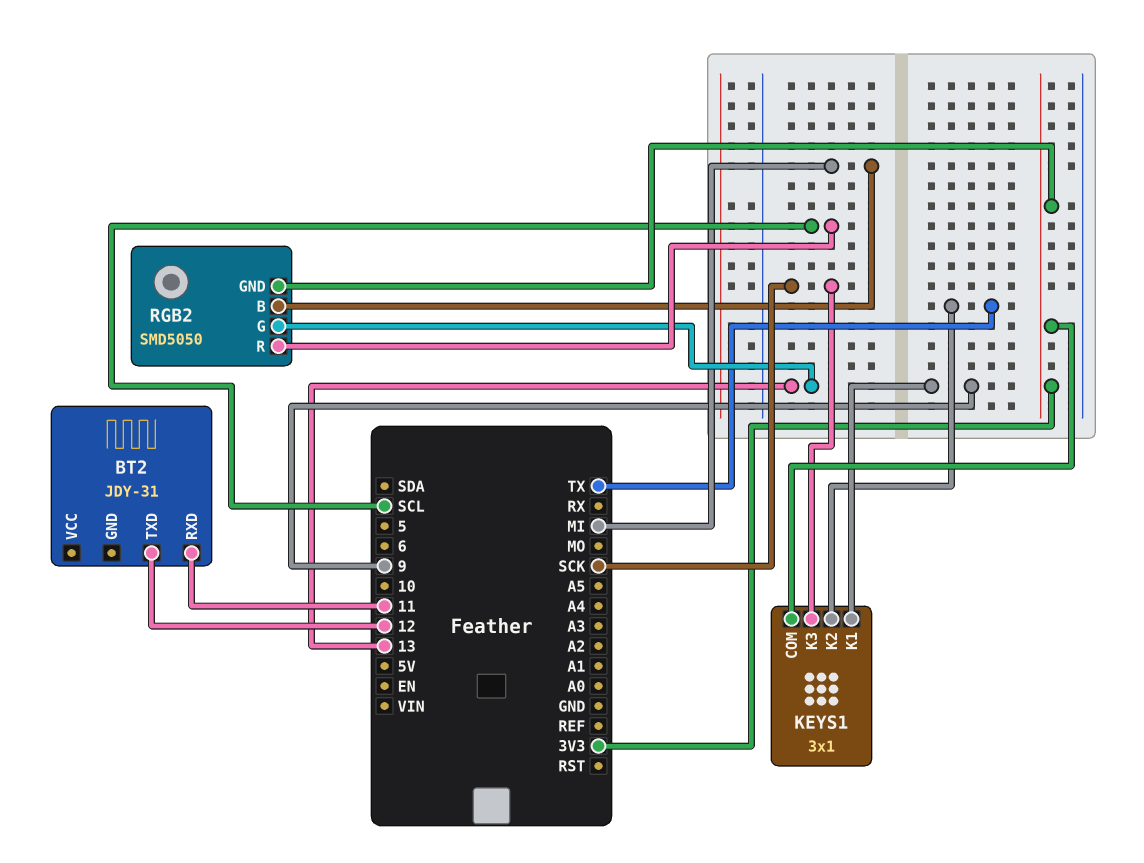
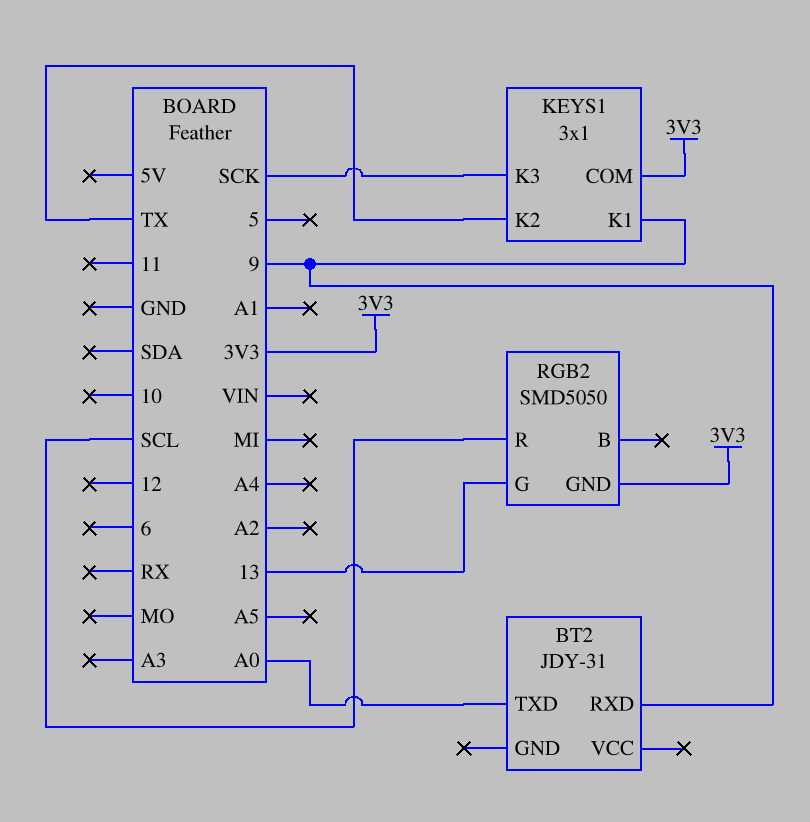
BT2 pin RXD: 11 -> 9
BT2 pin TXD: 12 -> A0
RGB2 pin B: MI -> none

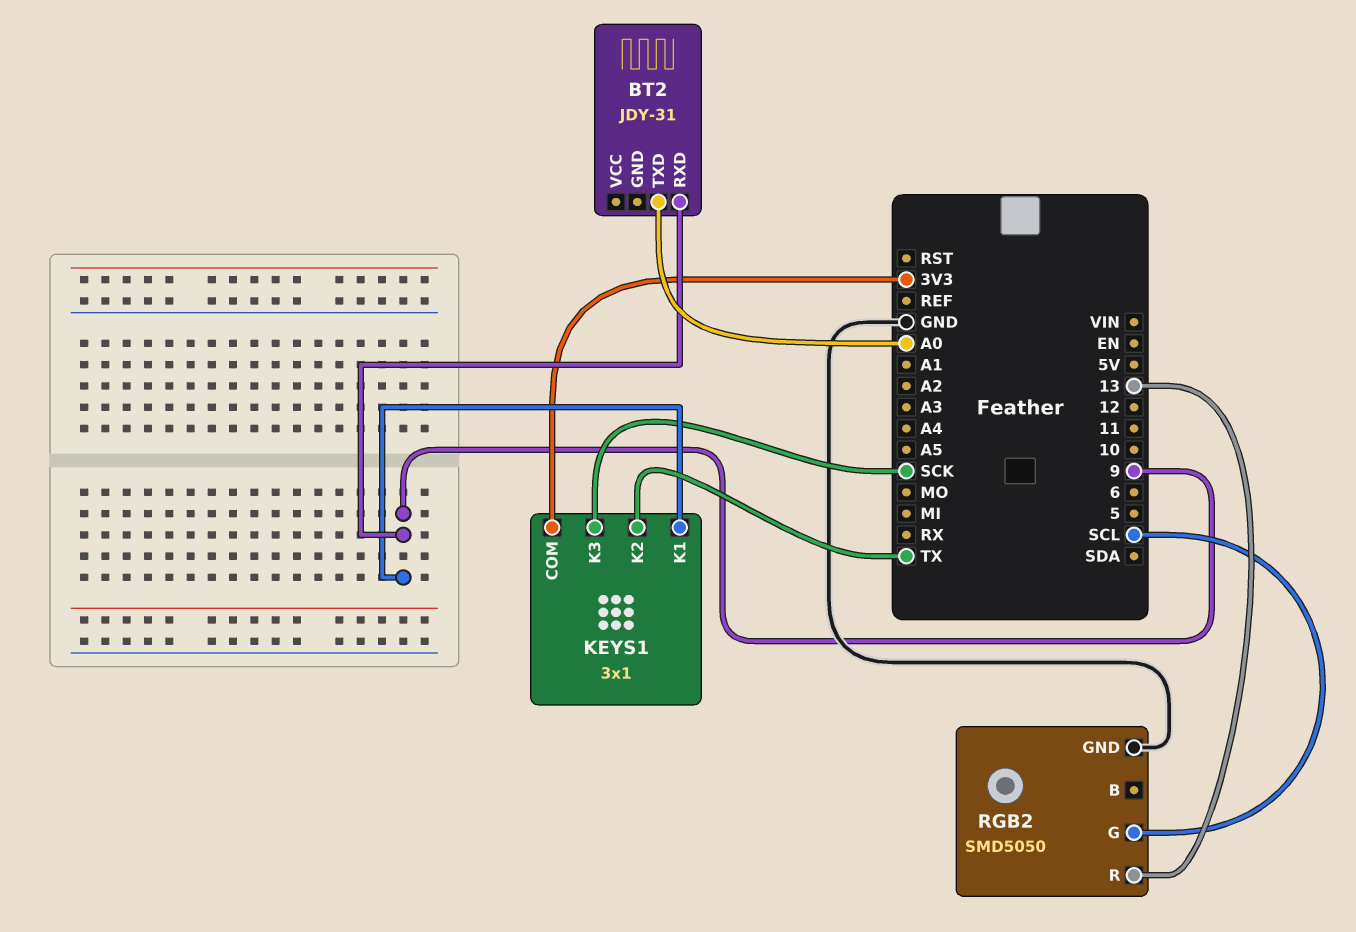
RGB2 pin G: 13 -> SCL
RGB2 pin GND: 3V3 -> GND
RGB2 pin R: SCL -> 13

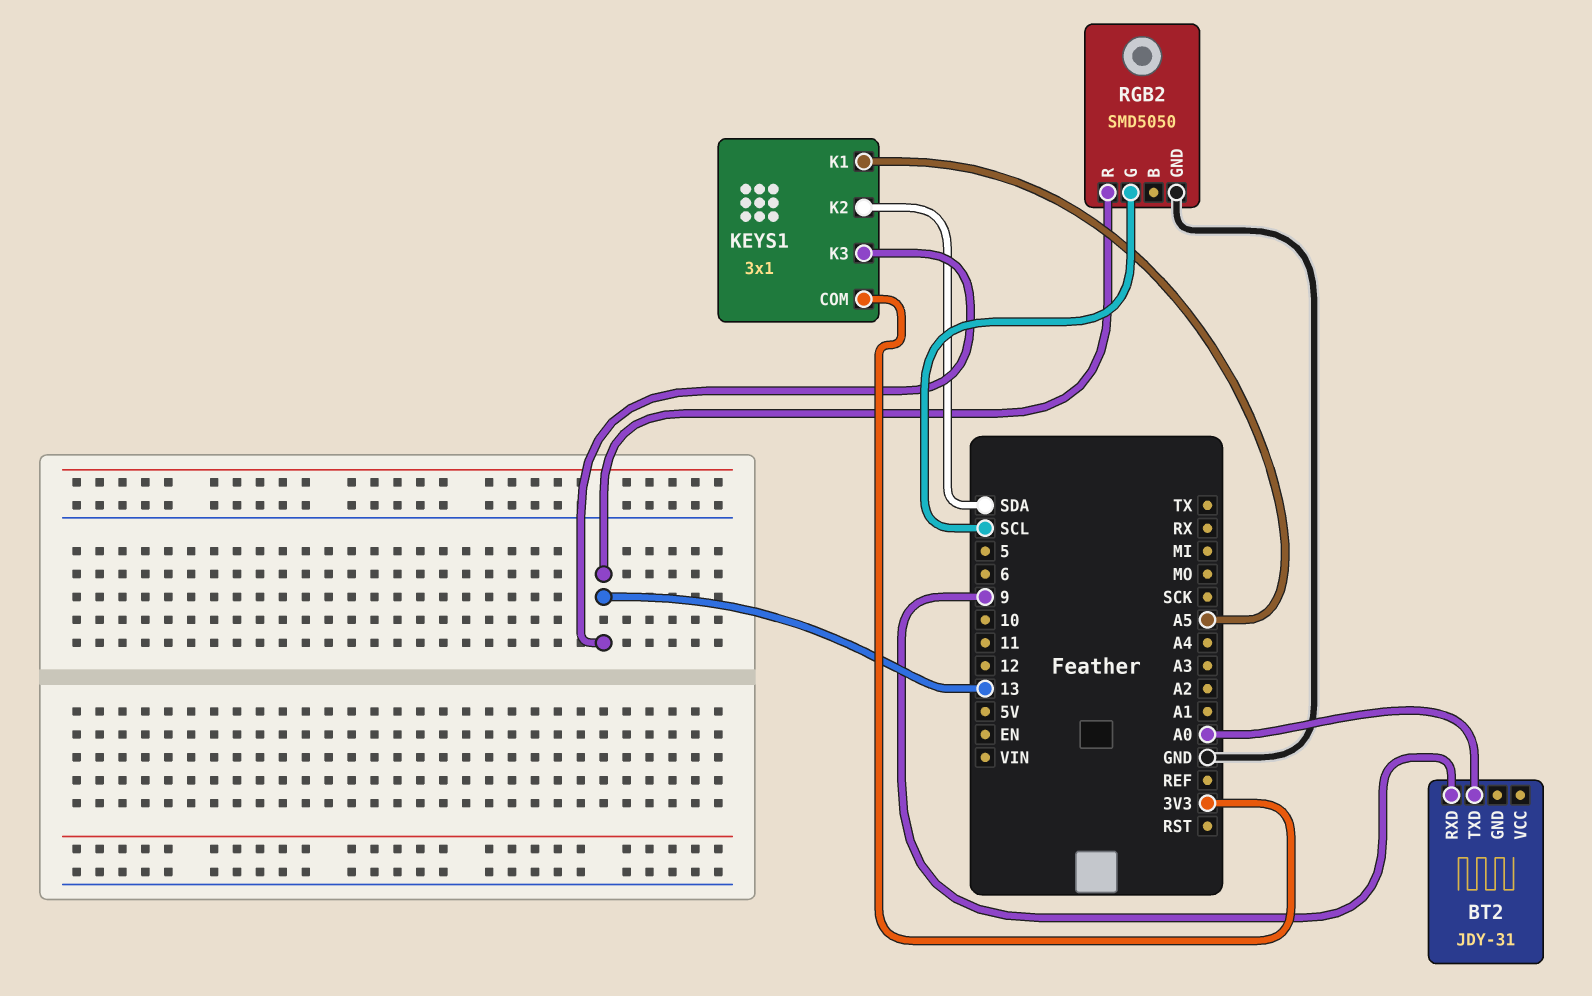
KEYS1 pin K1: 9 -> A5
KEYS1 pin K2: TX -> SDA
KEYS1 pin K3: SCK -> 13

